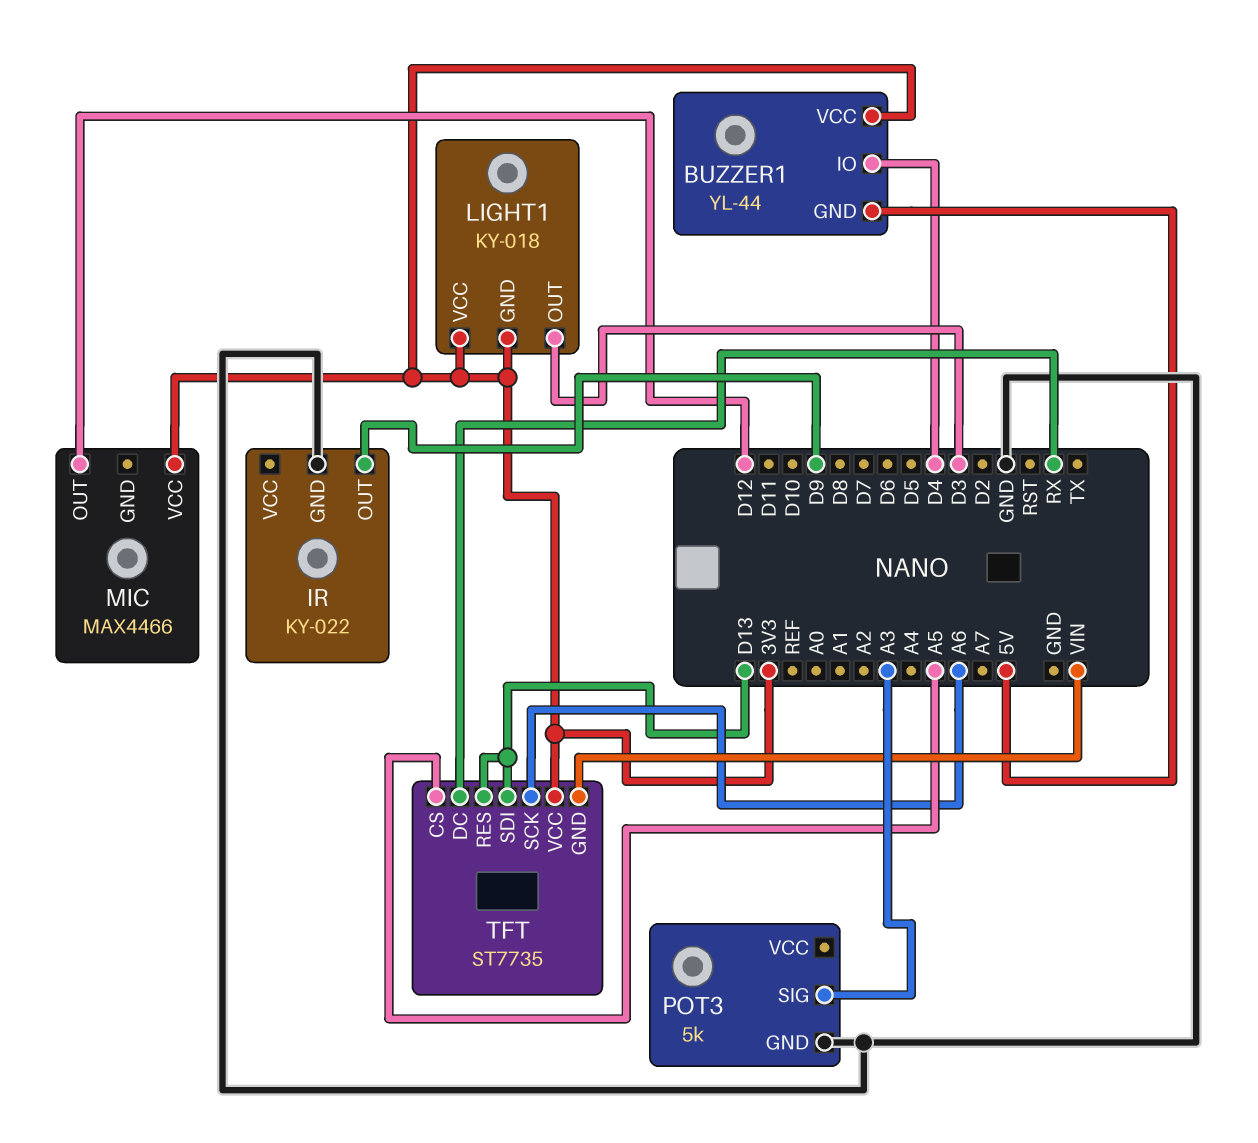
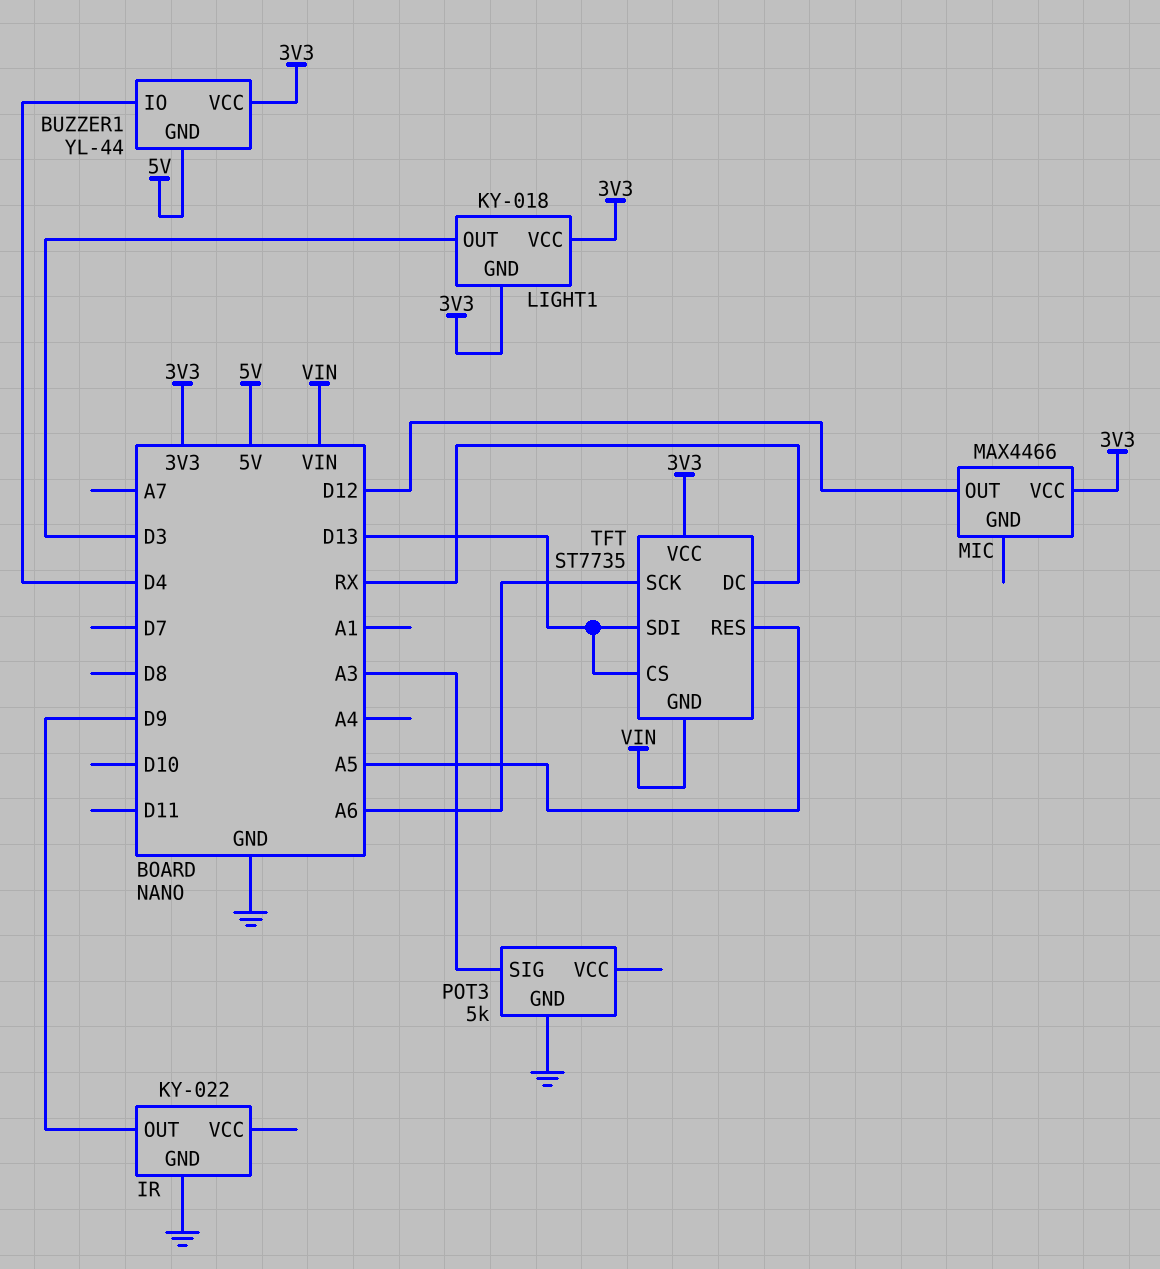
TFT pin CS: A5 -> D13
TFT pin RES: D13 -> A5

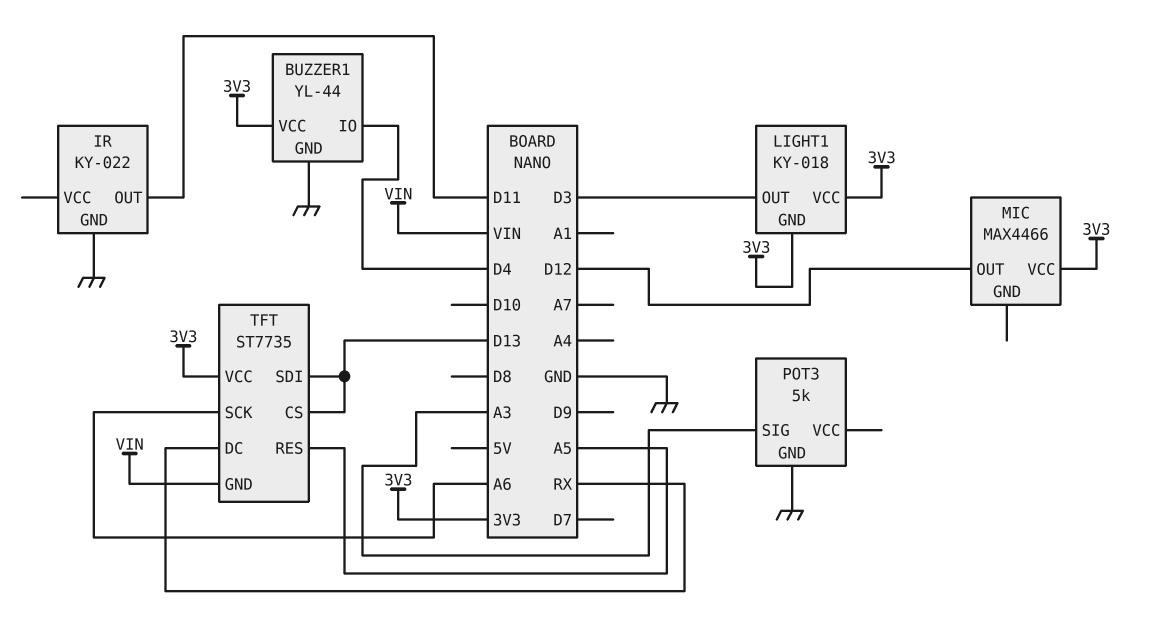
BUZZER1 pin GND: 5V -> GND
IR pin OUT: D9 -> D11

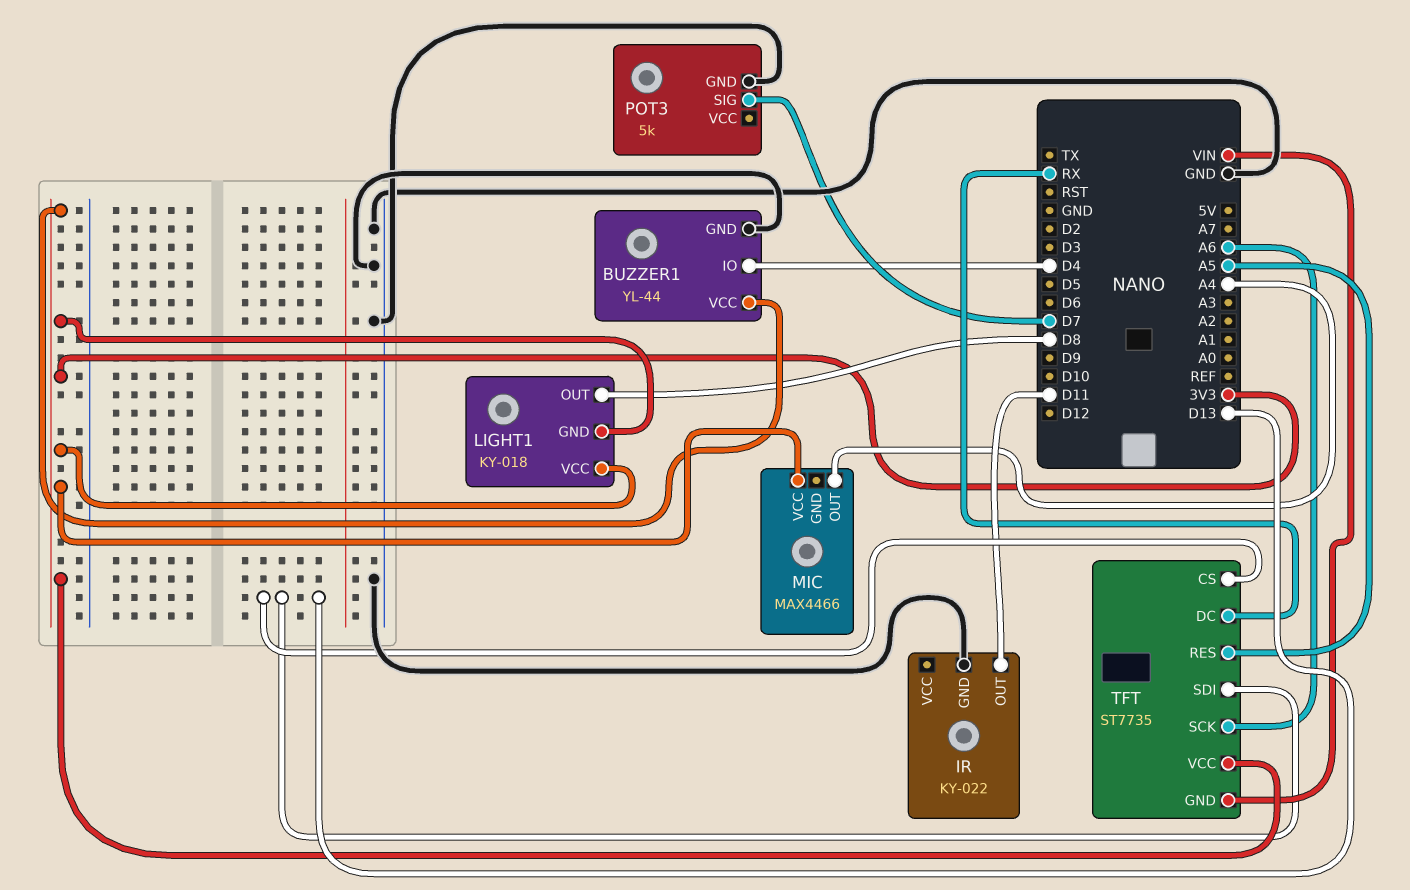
LIGHT1 pin OUT: D3 -> D8
MIC pin OUT: D12 -> A4
POT3 pin SIG: A3 -> D7

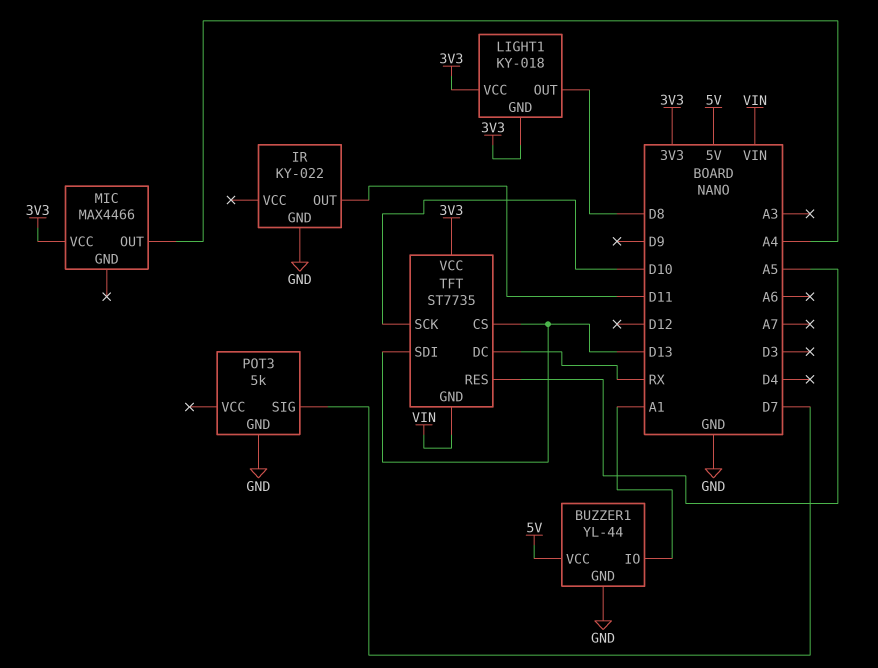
BUZZER1 pin IO: D4 -> A1
BUZZER1 pin VCC: 3V3 -> 5V
TFT pin SCK: A6 -> D10

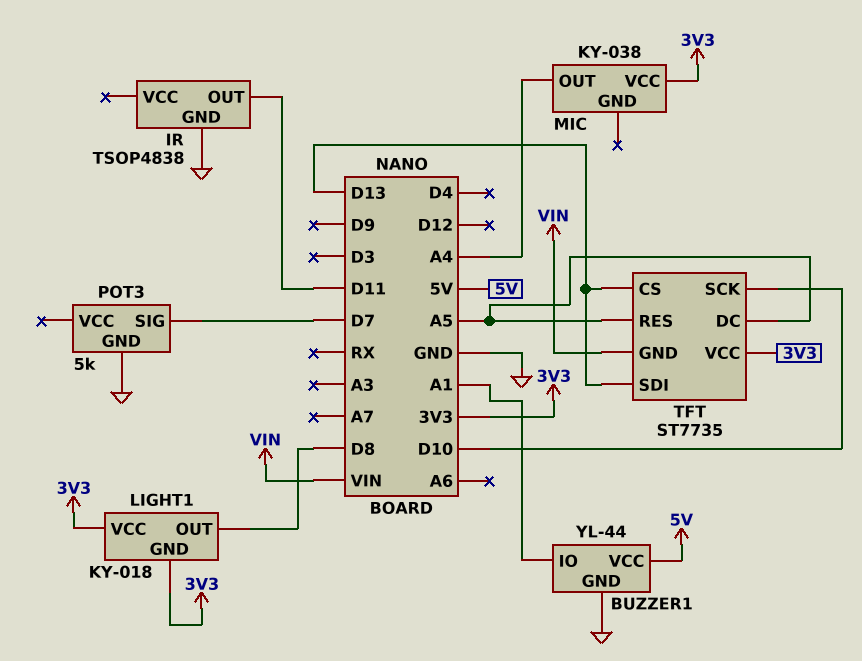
IR: KY-022 -> TSOP4838
MIC: MAX4466 -> KY-038
TFT pin DC: RX -> A5

